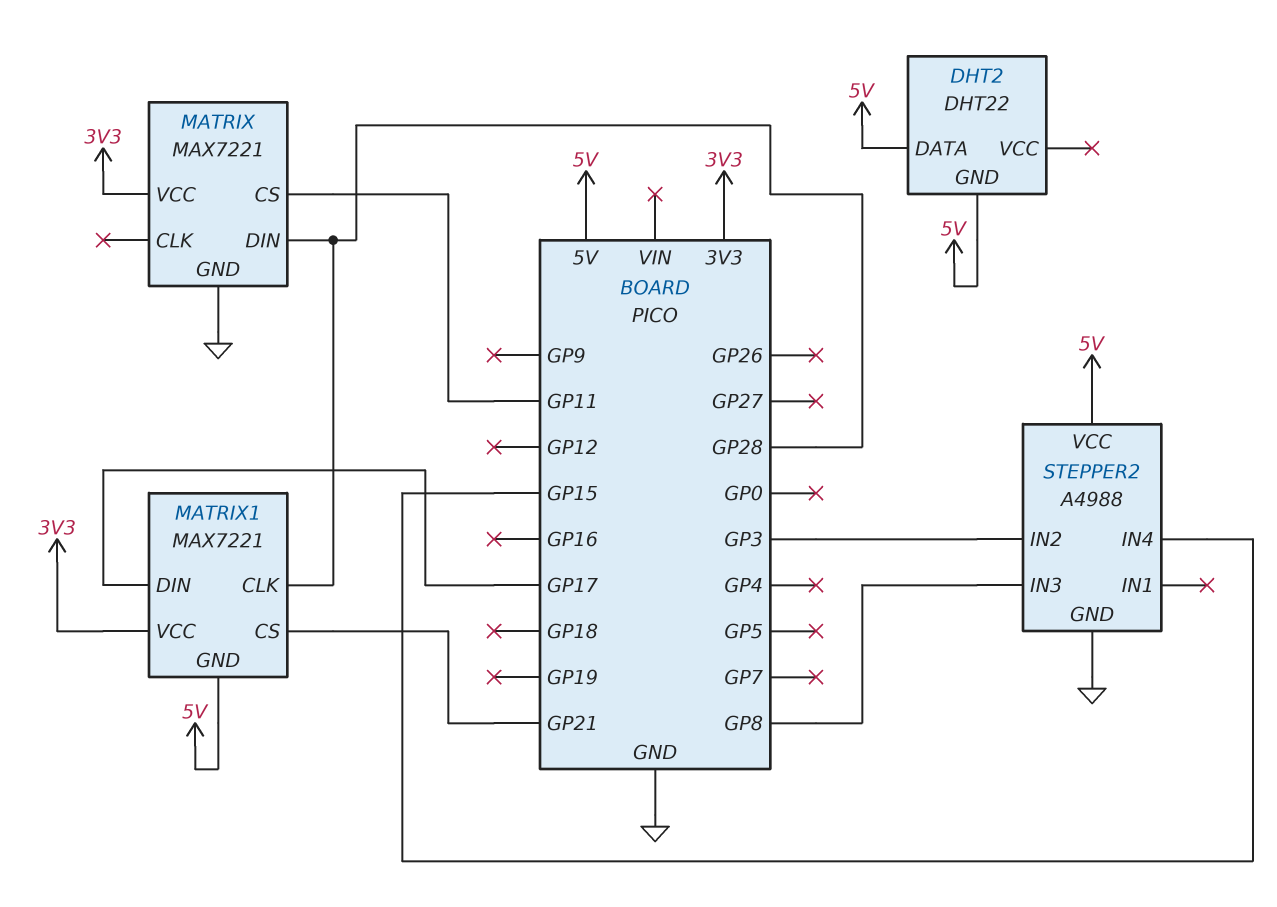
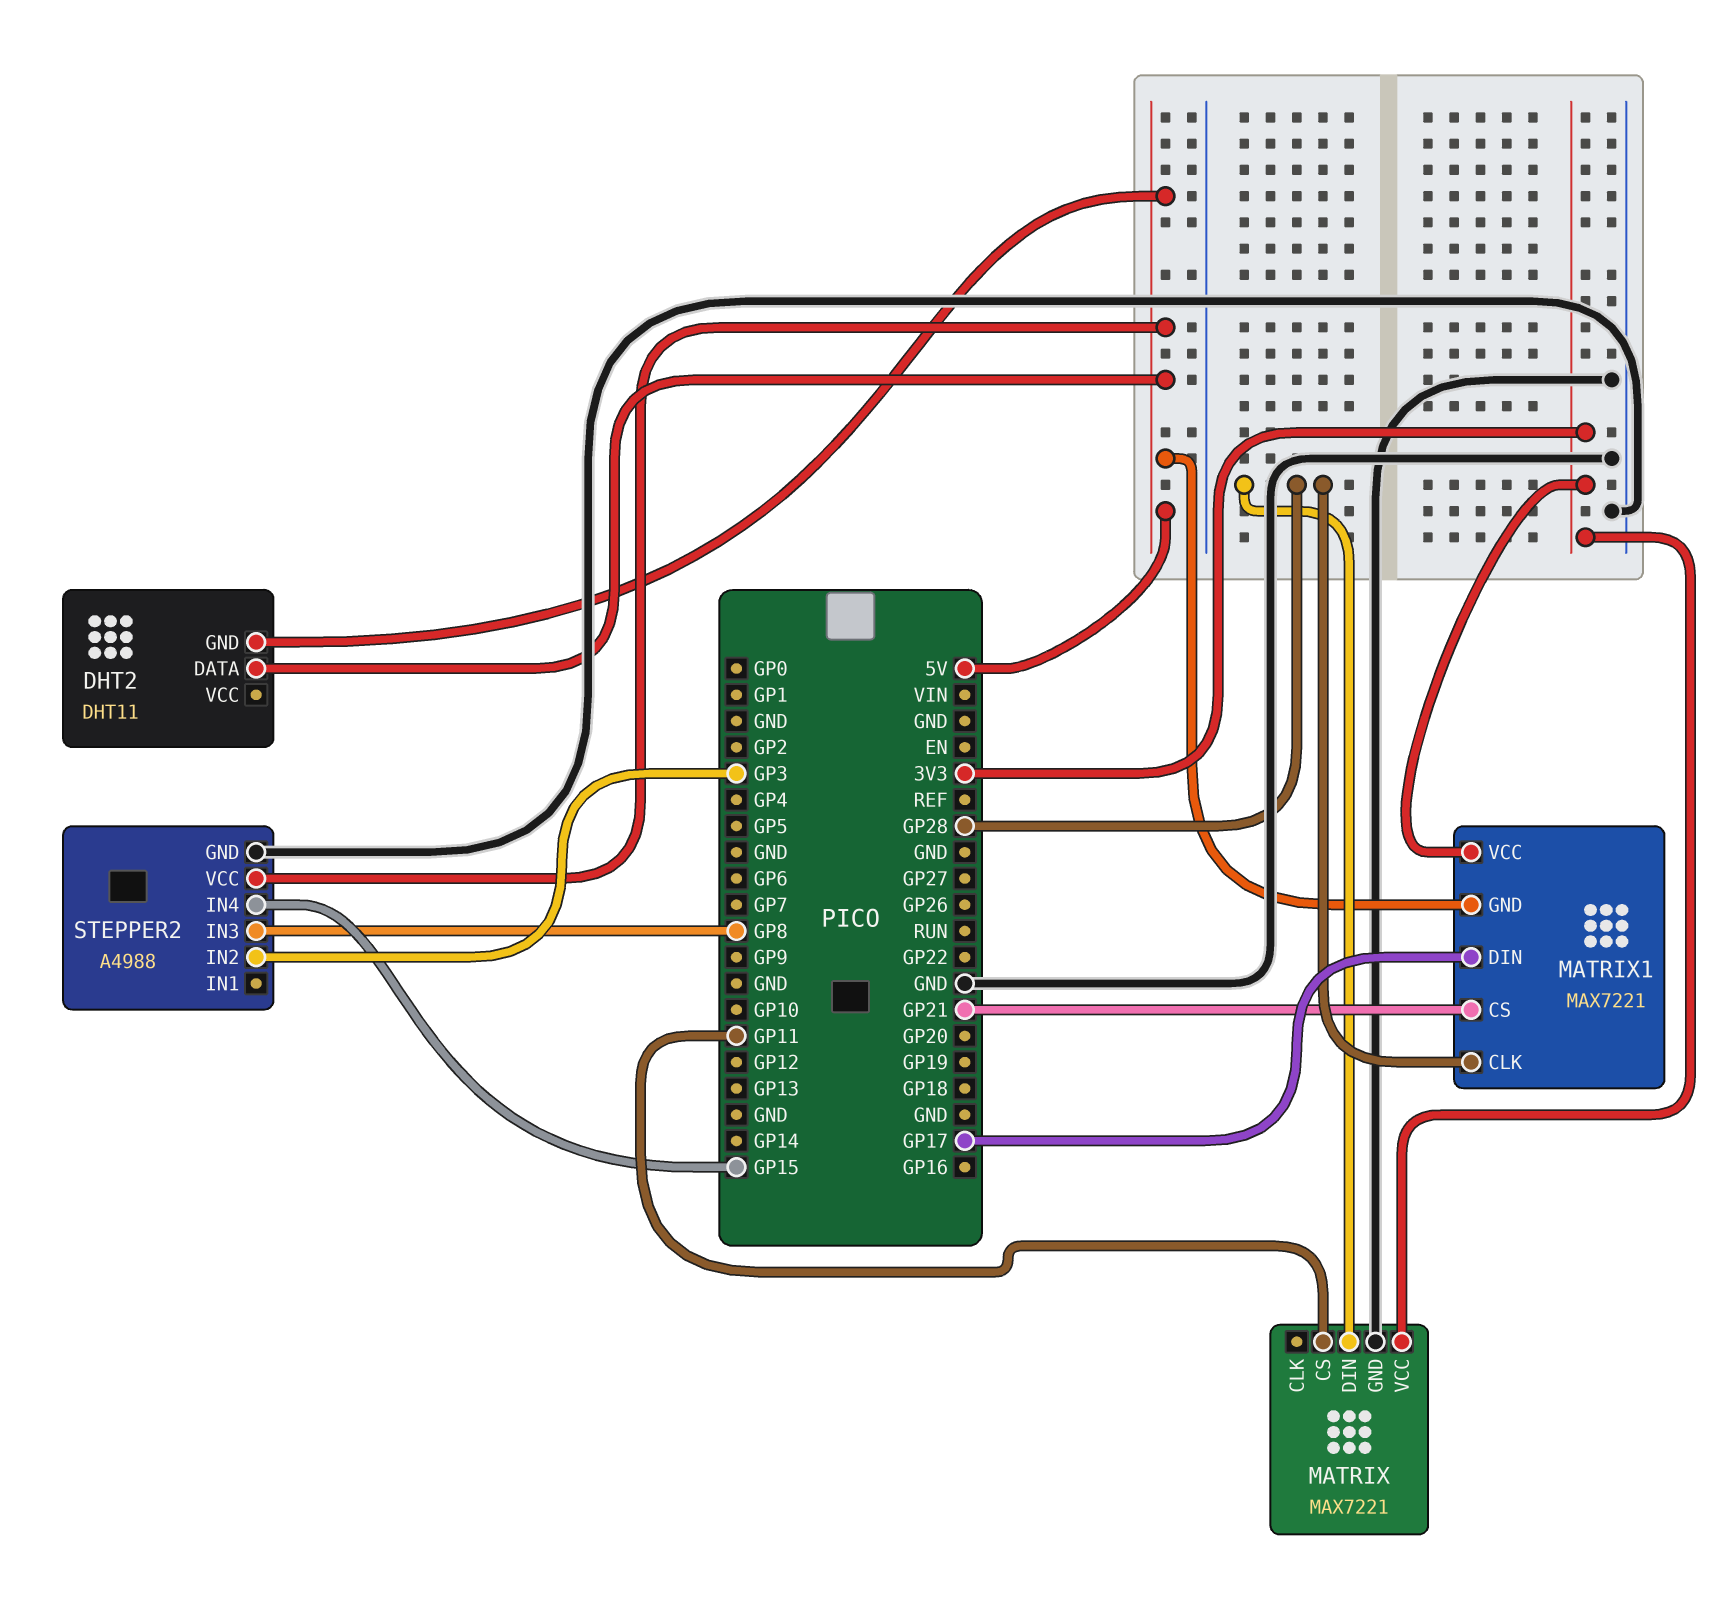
DHT2: DHT22 -> DHT11

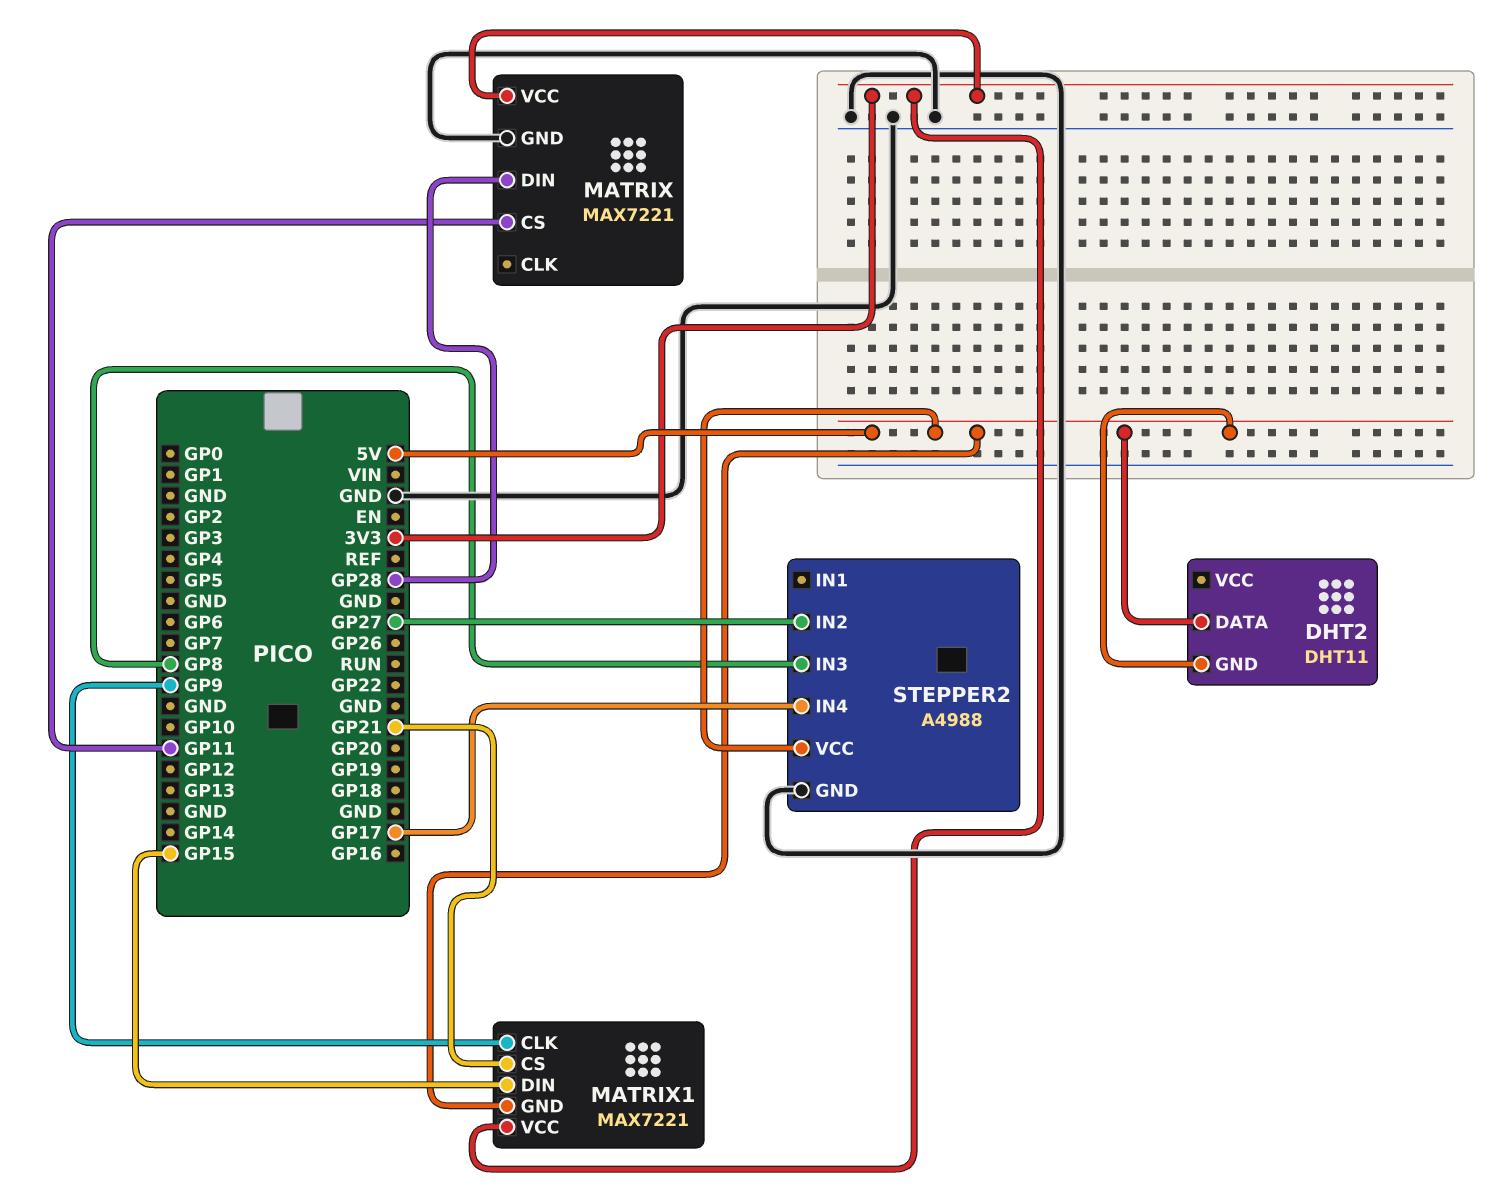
MATRIX1 pin CLK: GP28 -> GP9
MATRIX1 pin DIN: GP17 -> GP15
STEPPER2 pin IN2: GP3 -> GP27
STEPPER2 pin IN4: GP15 -> GP17

